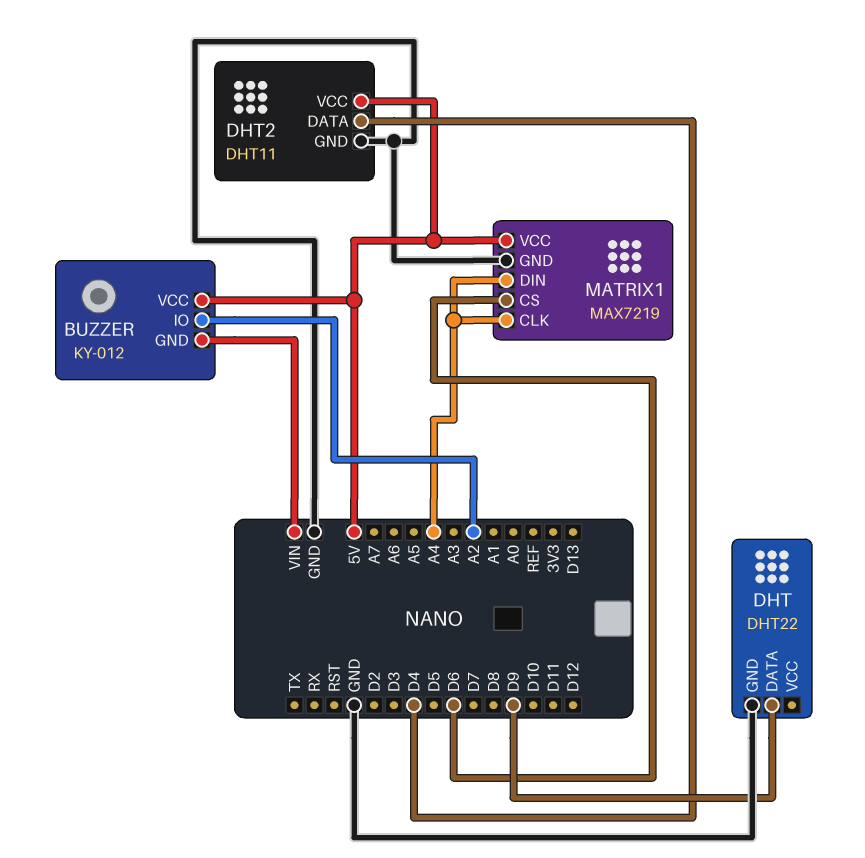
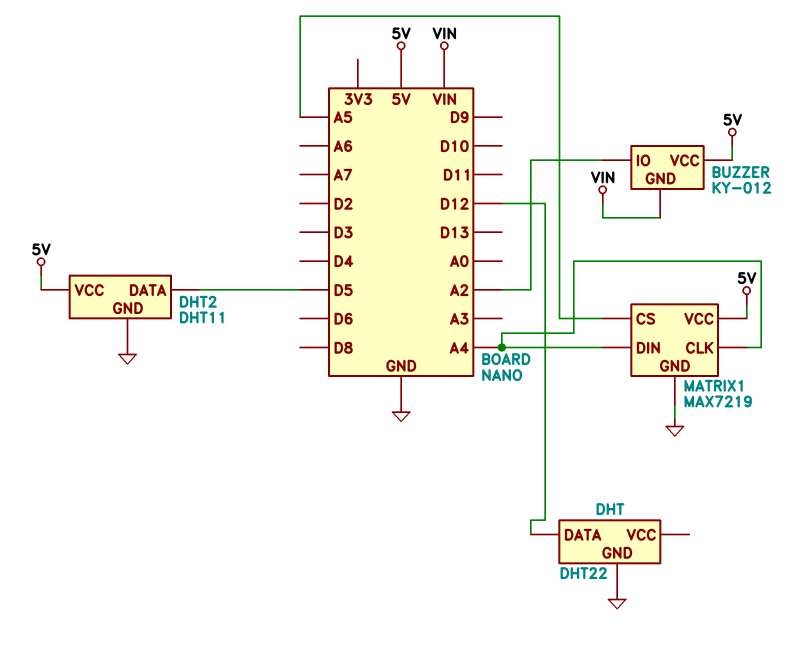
DHT pin DATA: D9 -> D12
DHT2 pin DATA: D4 -> D5
MATRIX1 pin CS: D6 -> A5

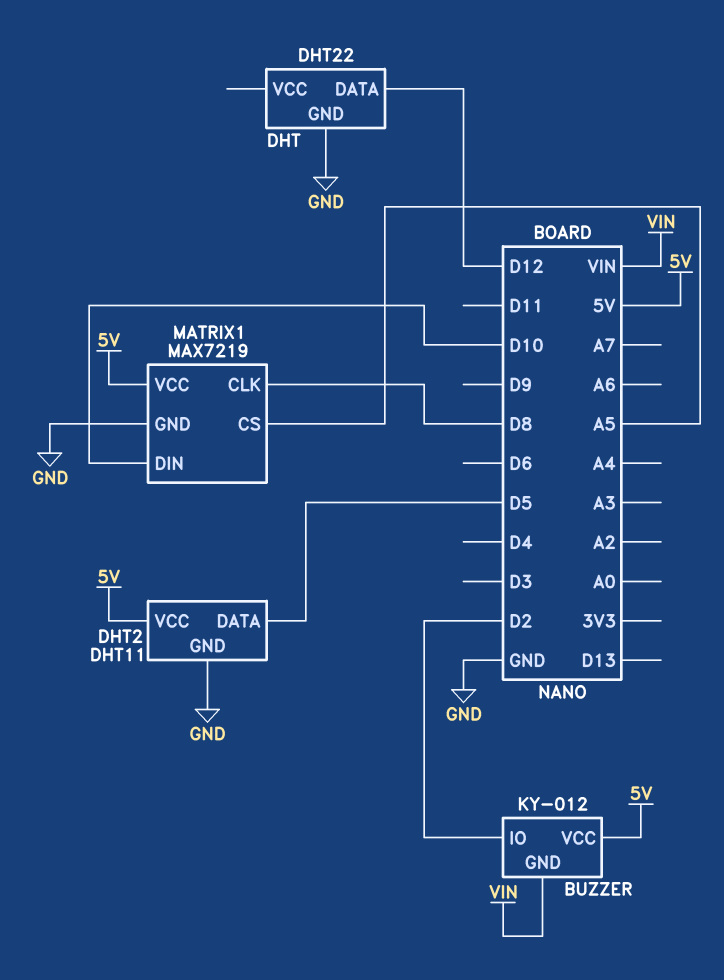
BUZZER pin IO: A2 -> D2
MATRIX1 pin CLK: A4 -> D8
MATRIX1 pin DIN: A4 -> D10

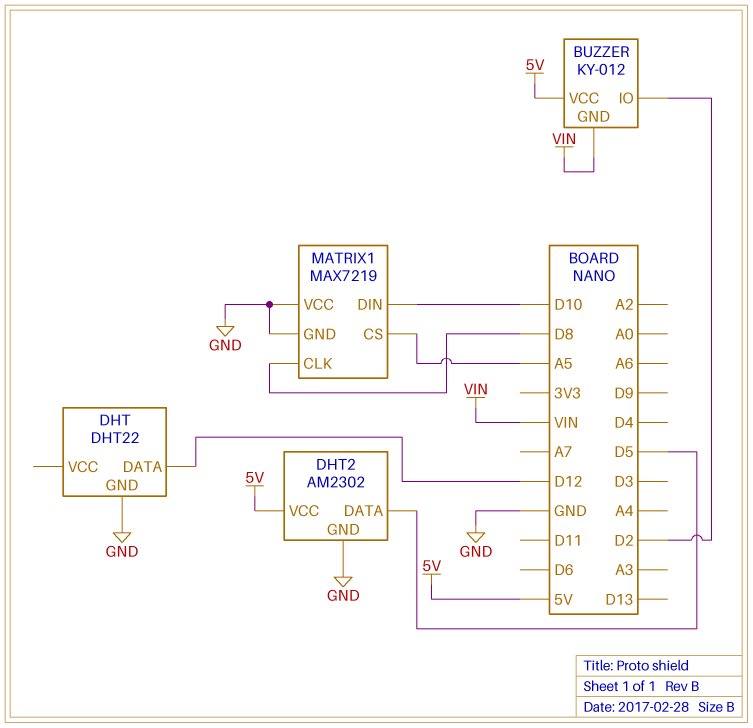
DHT2: DHT11 -> AM2302
MATRIX1 pin VCC: 5V -> GND

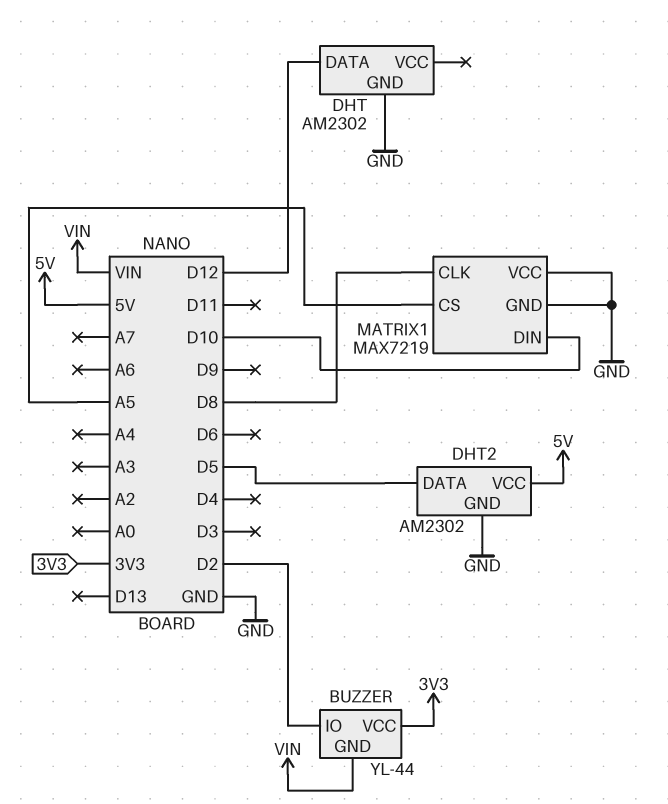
BUZZER: KY-012 -> YL-44
BUZZER pin VCC: 5V -> 3V3
DHT: DHT22 -> AM2302

